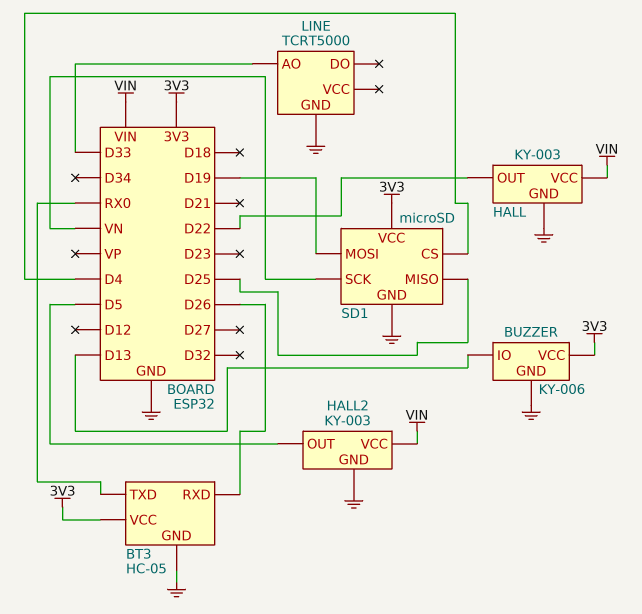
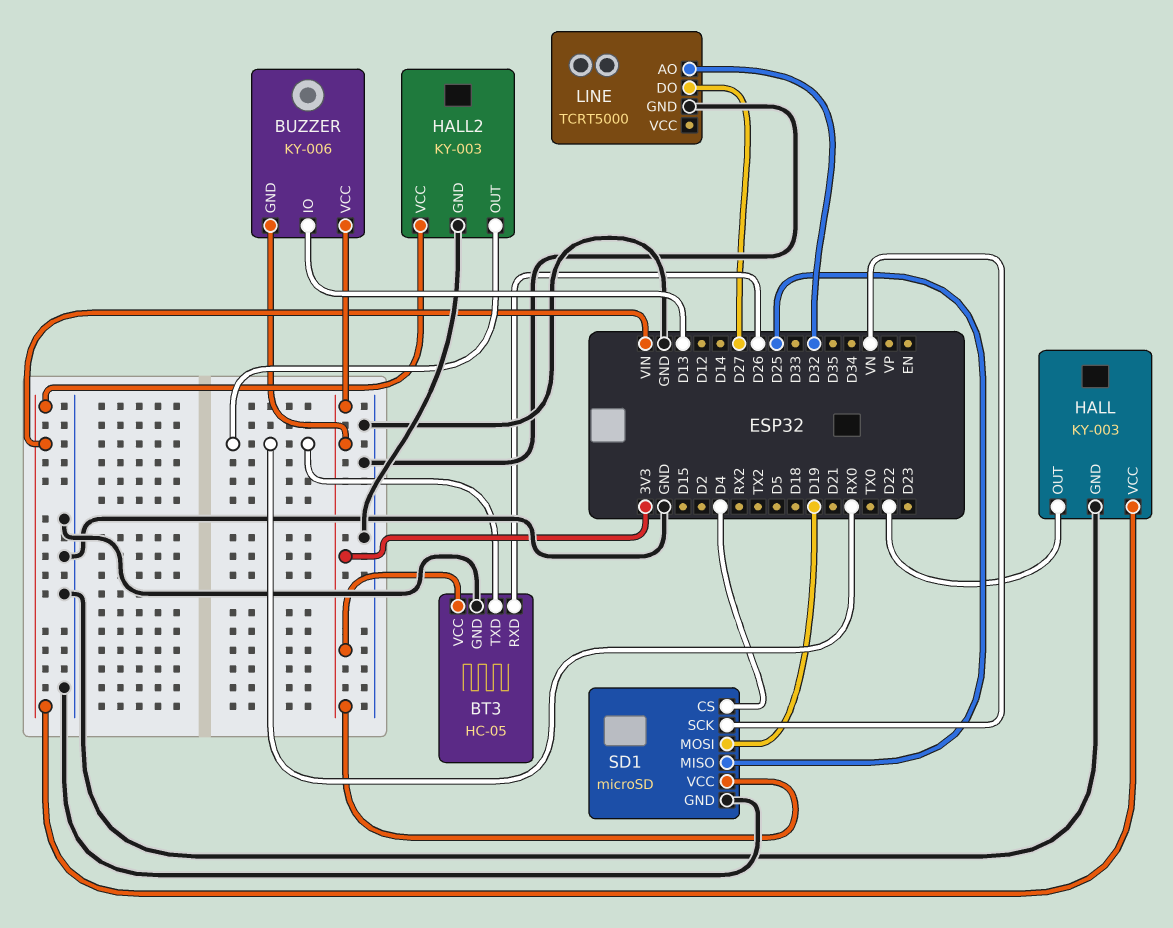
BUZZER pin GND: GND -> 3V3
HALL2 pin OUT: D5 -> RX0
LINE pin AO: D33 -> D32
LINE pin DO: none -> D27

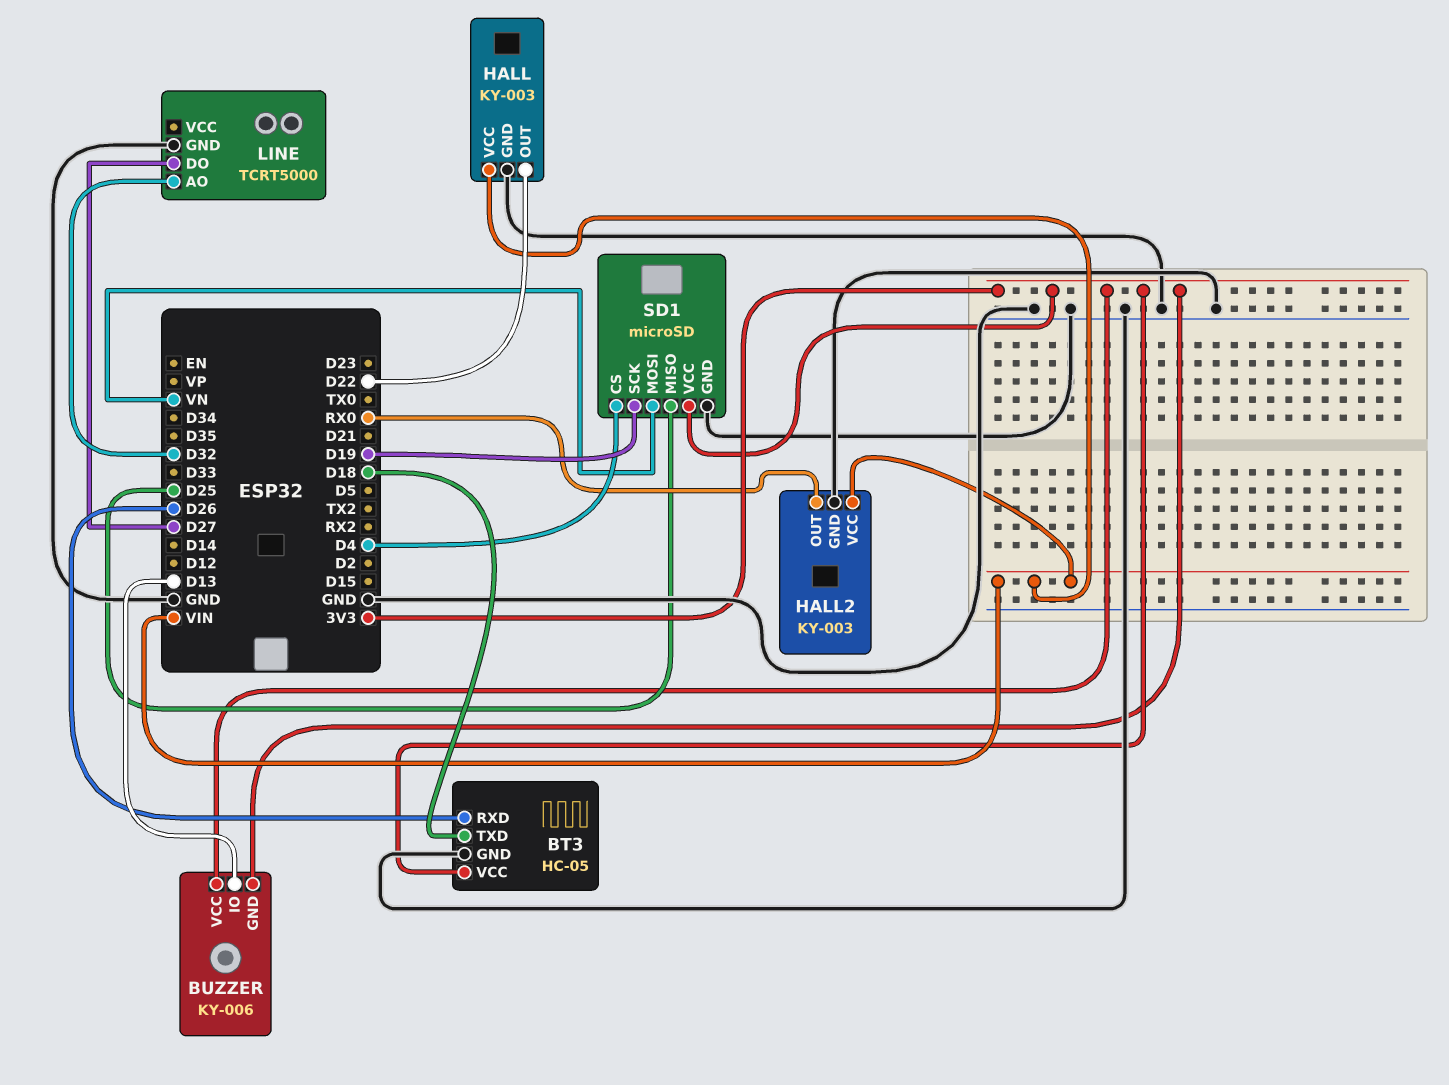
BT3 pin TXD: RX0 -> D18
SD1 pin MOSI: D19 -> VN
SD1 pin SCK: VN -> D19

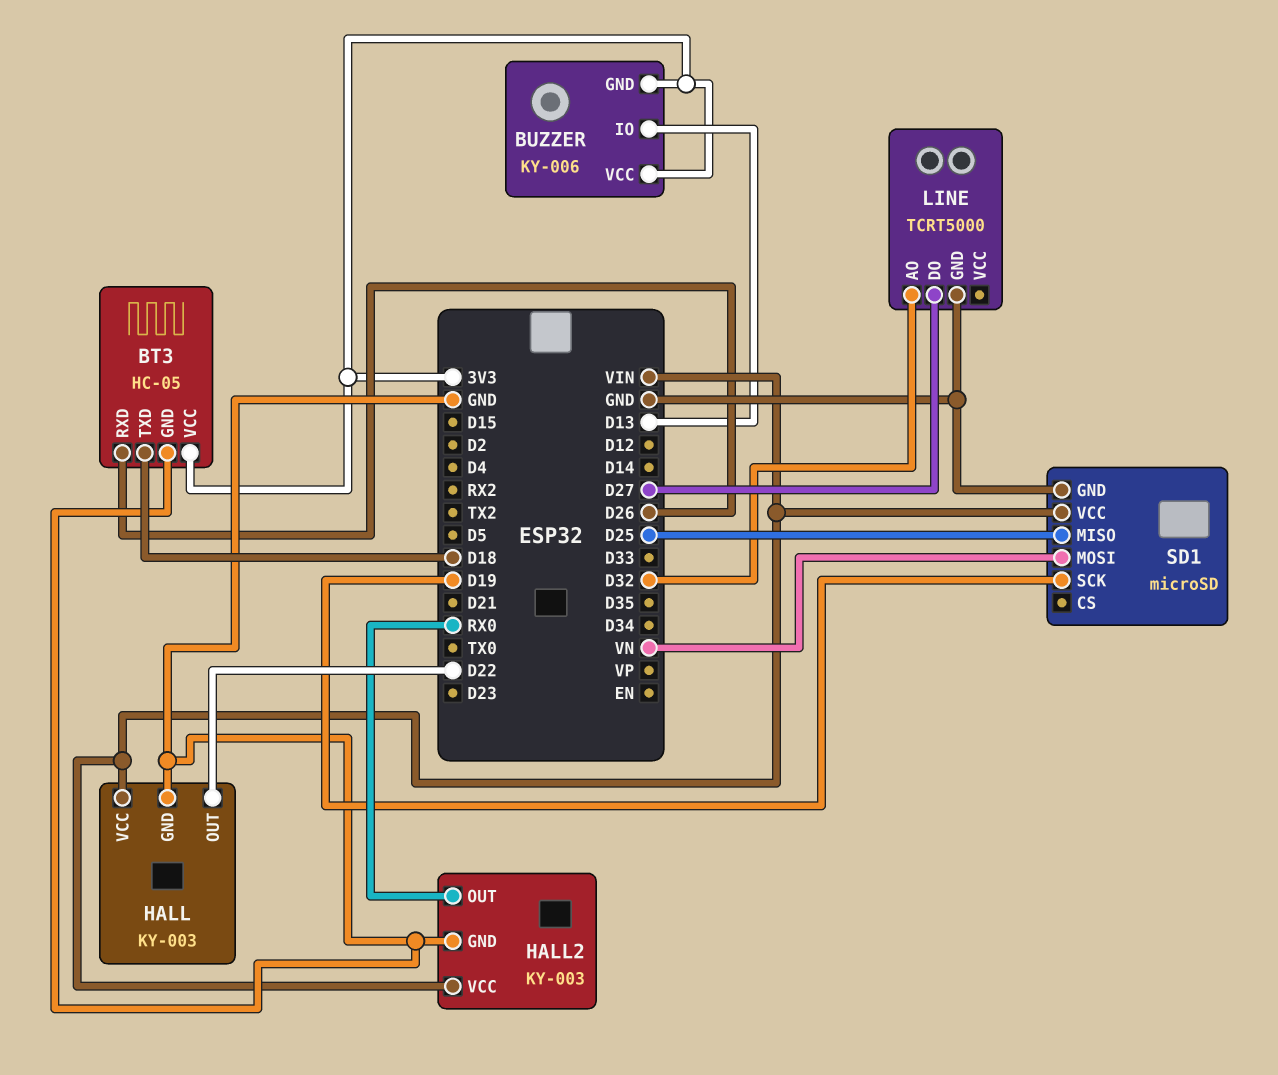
SD1 pin CS: D4 -> none
SD1 pin VCC: 3V3 -> VIN

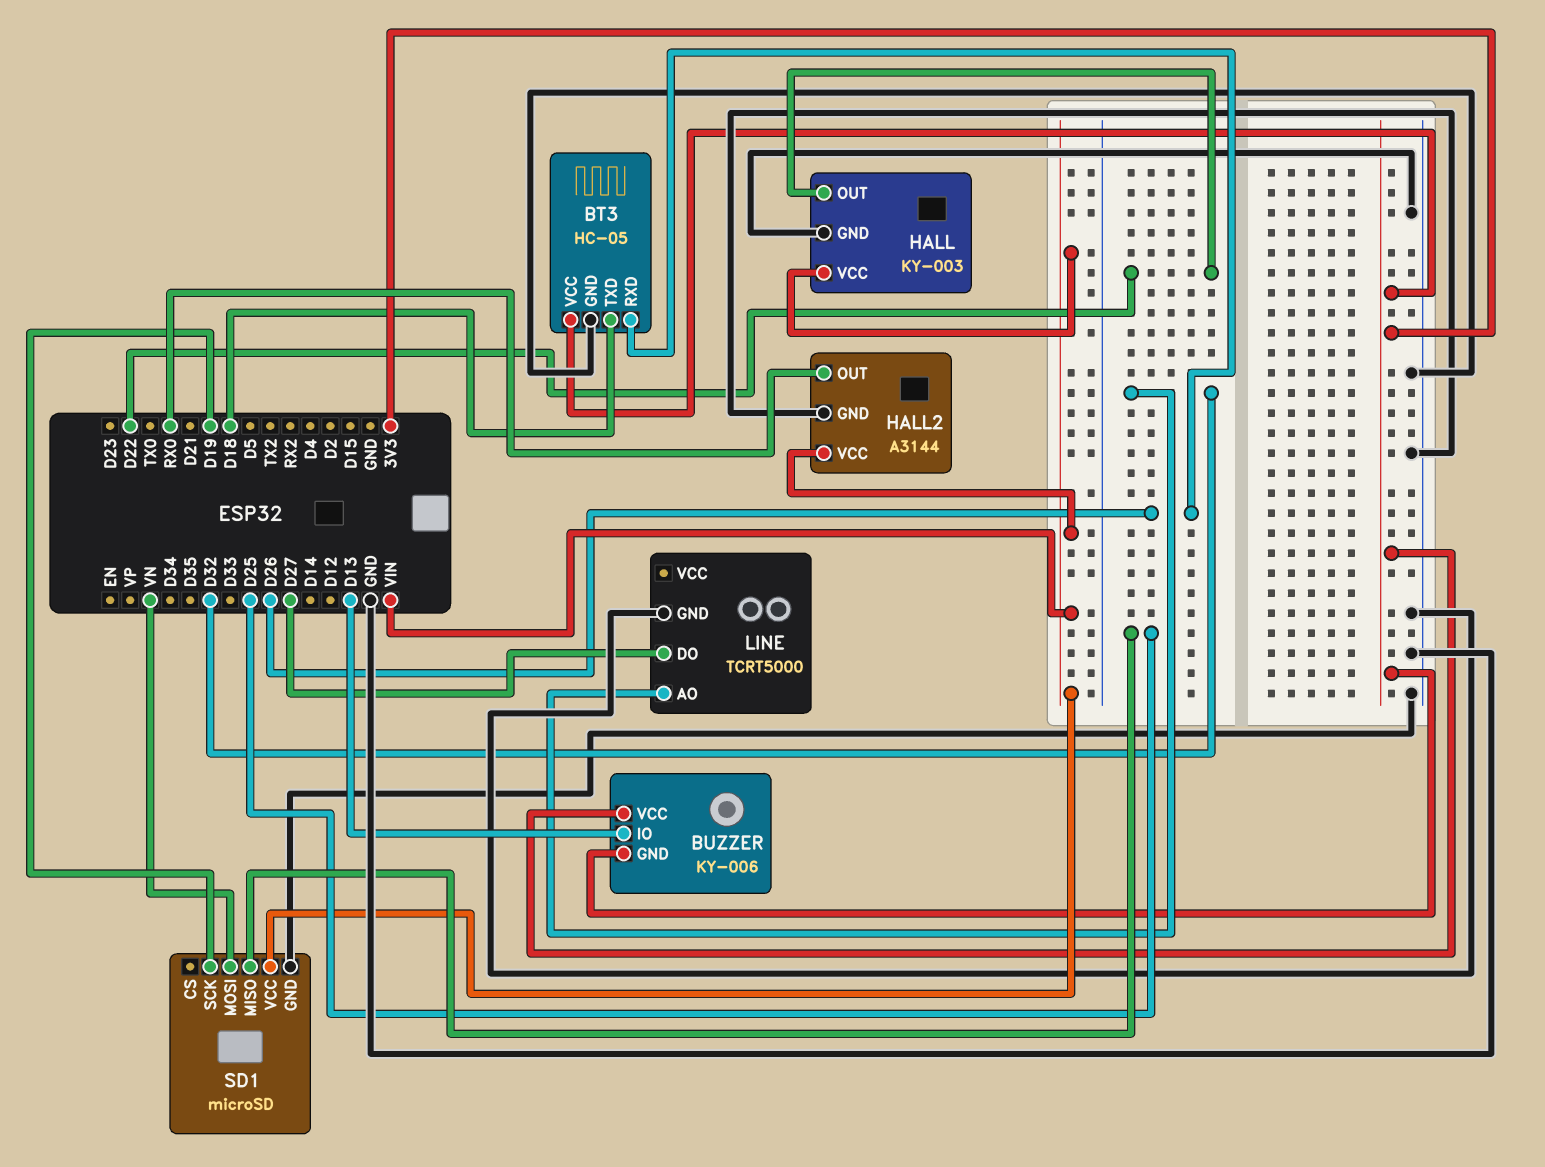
HALL2: KY-003 -> A3144

